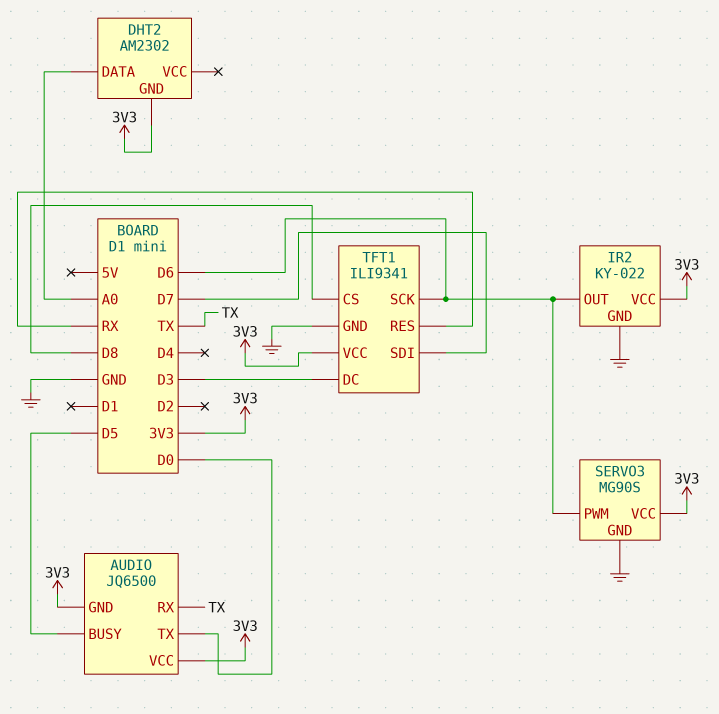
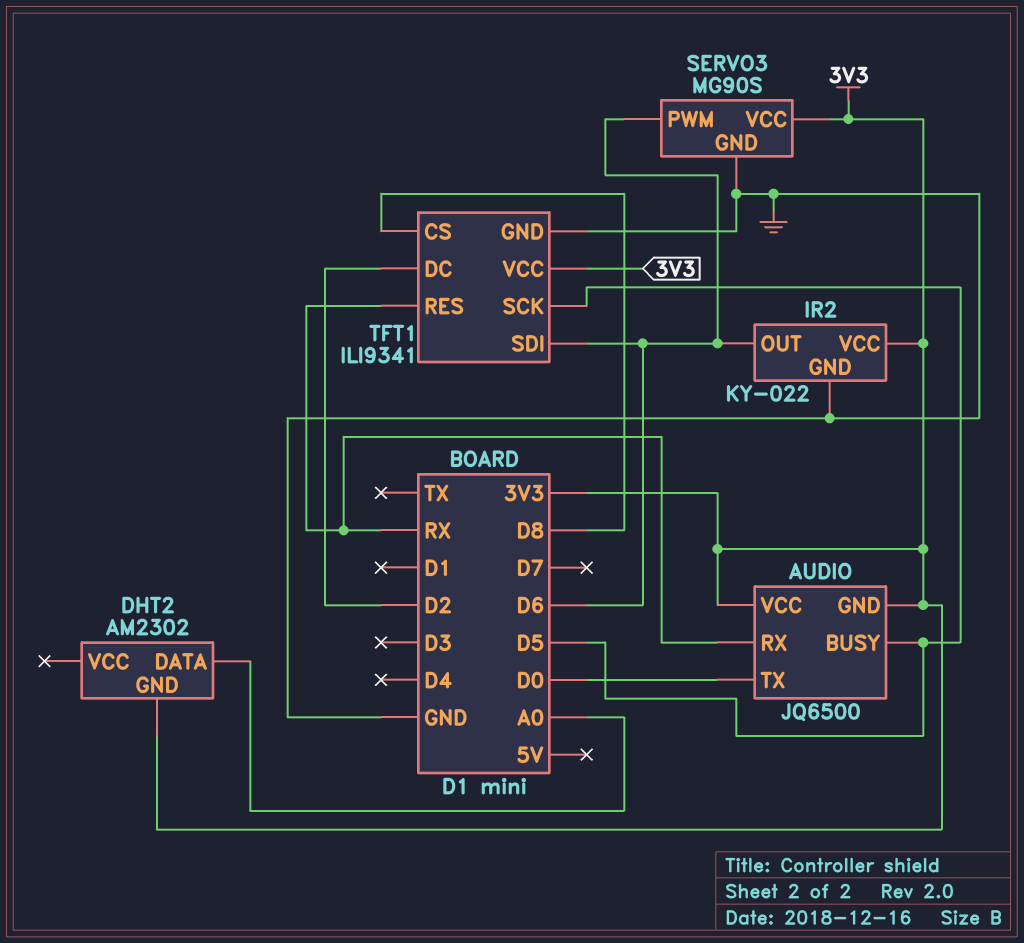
AUDIO pin RX: TX -> RX
TFT1 pin DC: D3 -> D2
TFT1 pin SCK: D6 -> D5
TFT1 pin SDI: D7 -> D6

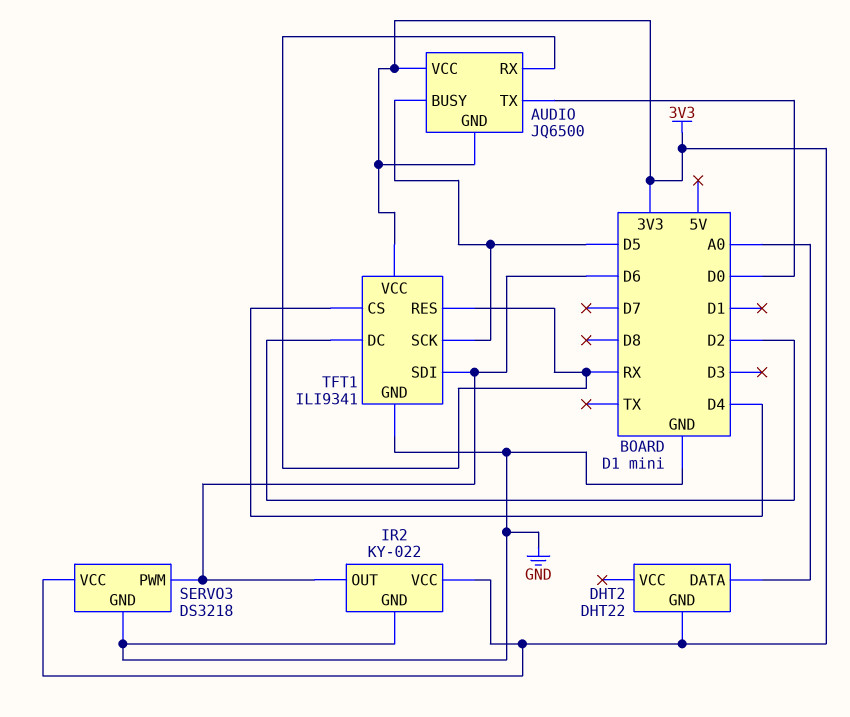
DHT2: AM2302 -> DHT22
SERVO3: MG90S -> DS3218
TFT1 pin CS: D8 -> D4

